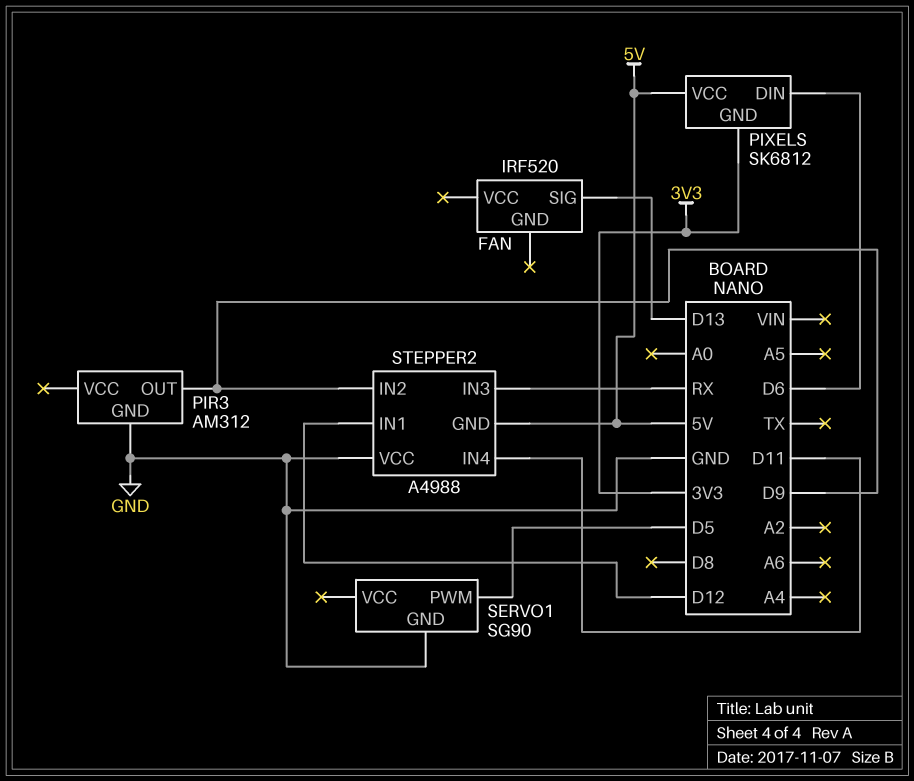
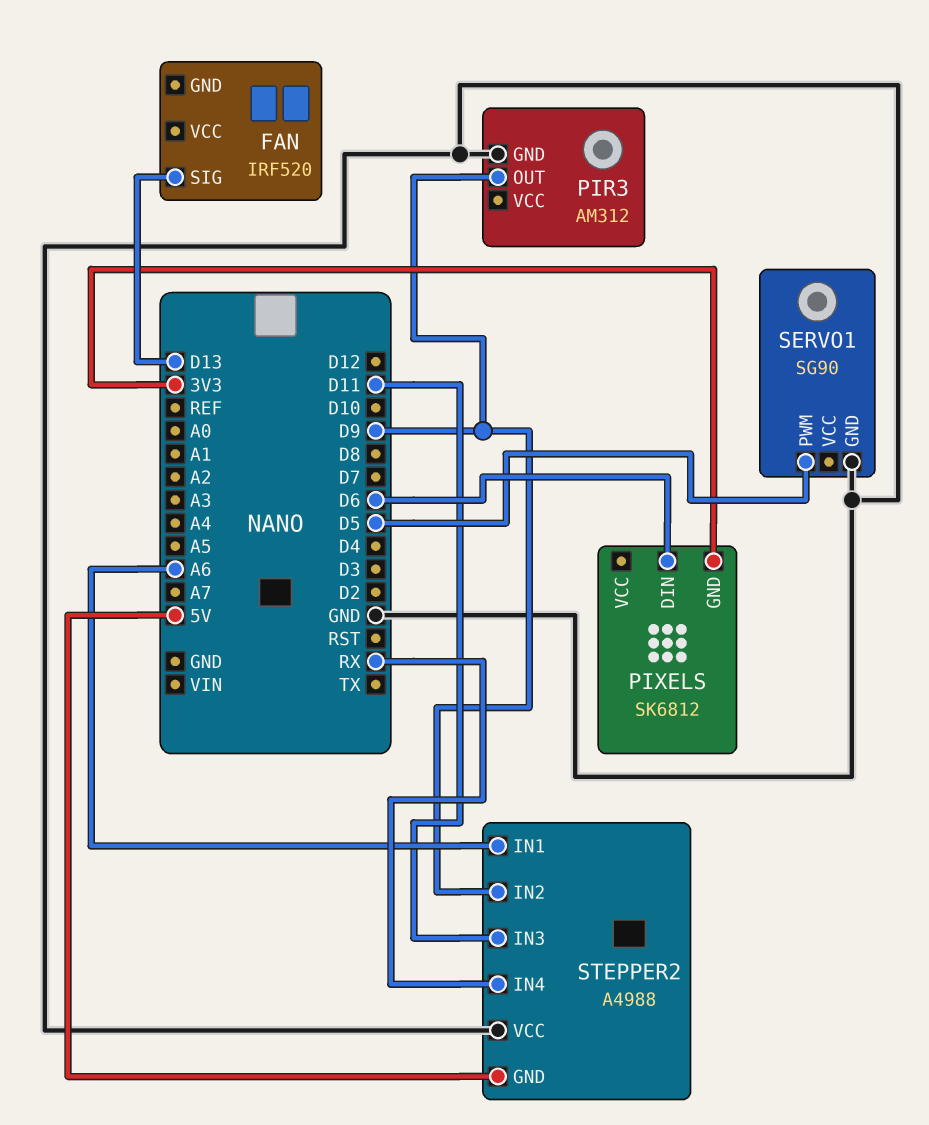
PIXELS pin VCC: 5V -> none
STEPPER2 pin IN1: D12 -> A6
STEPPER2 pin IN3: RX -> D11
STEPPER2 pin IN4: D11 -> RX

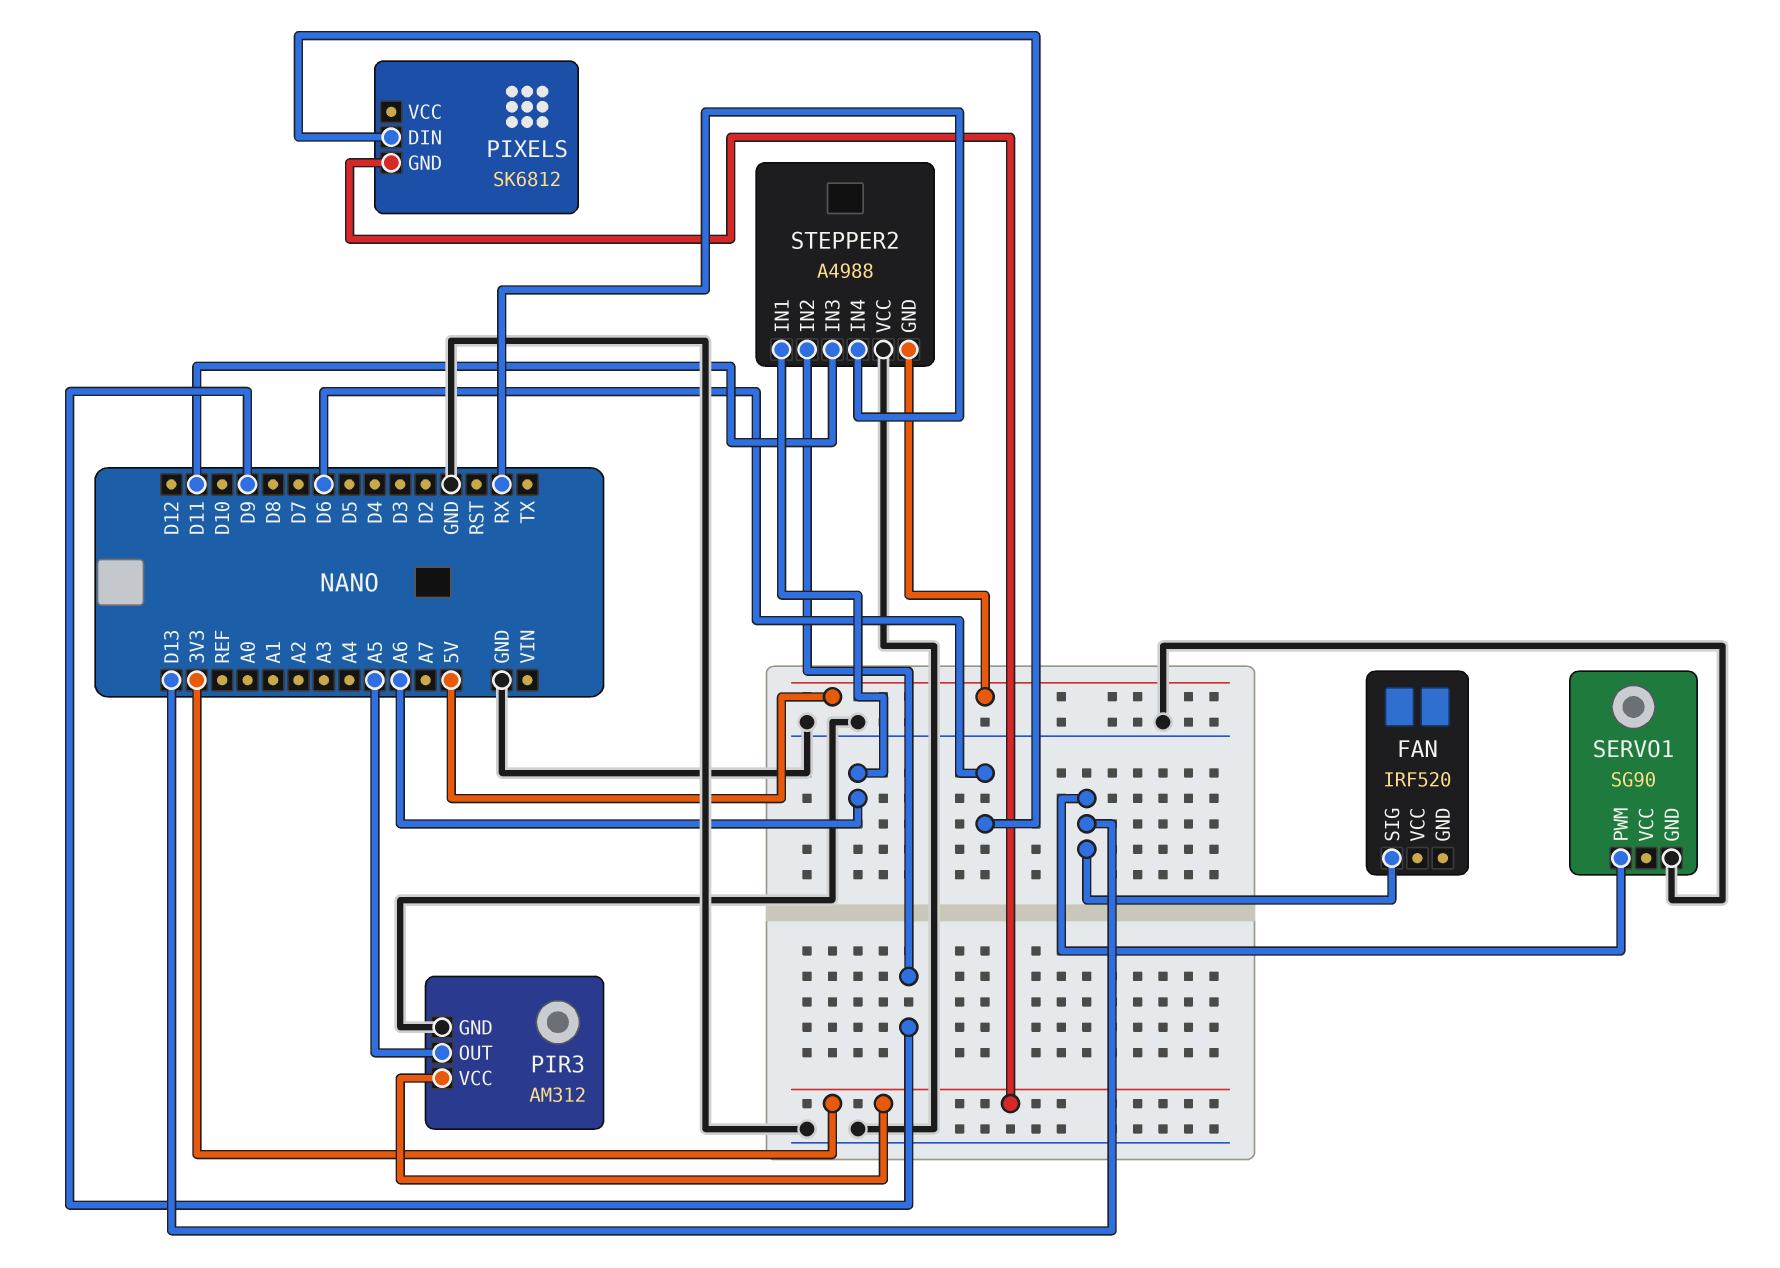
PIR3 pin OUT: D9 -> A5
PIR3 pin VCC: none -> 3V3
SERVO1 pin PWM: D5 -> D13

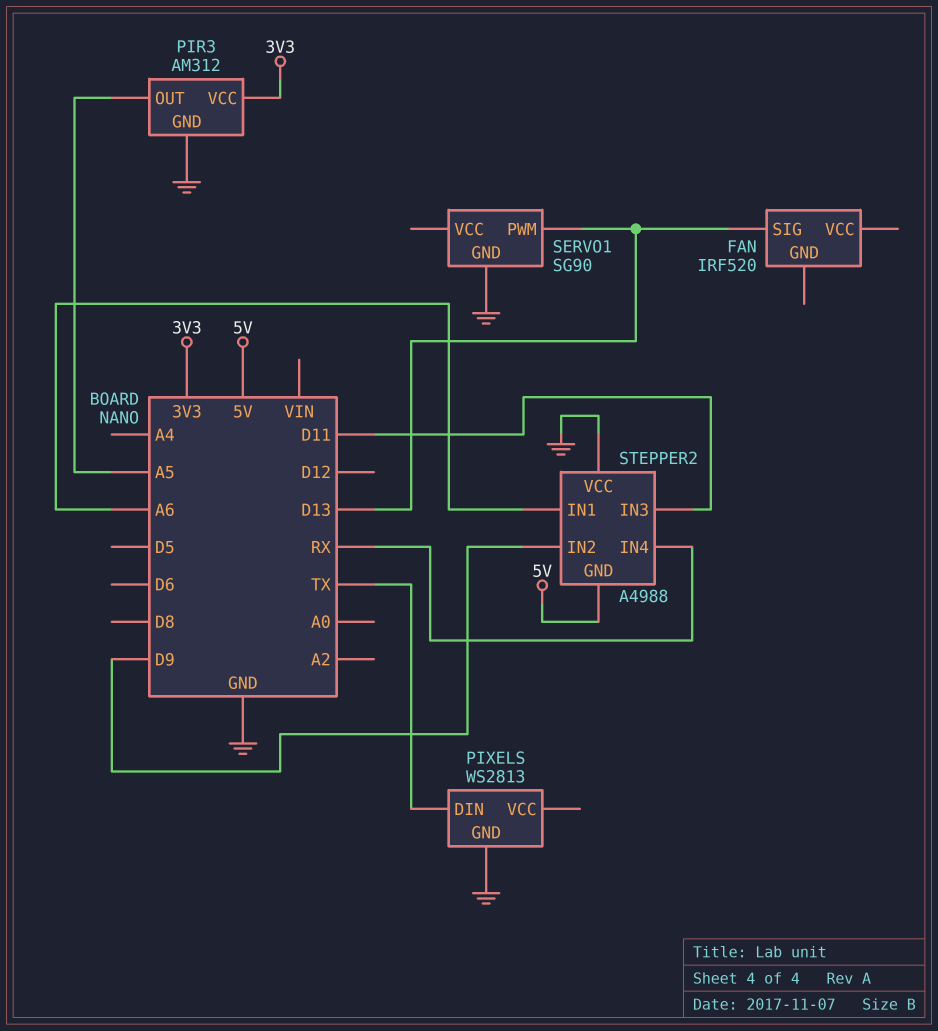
PIXELS: SK6812 -> WS2813
PIXELS pin DIN: D6 -> TX
PIXELS pin GND: 3V3 -> GND

